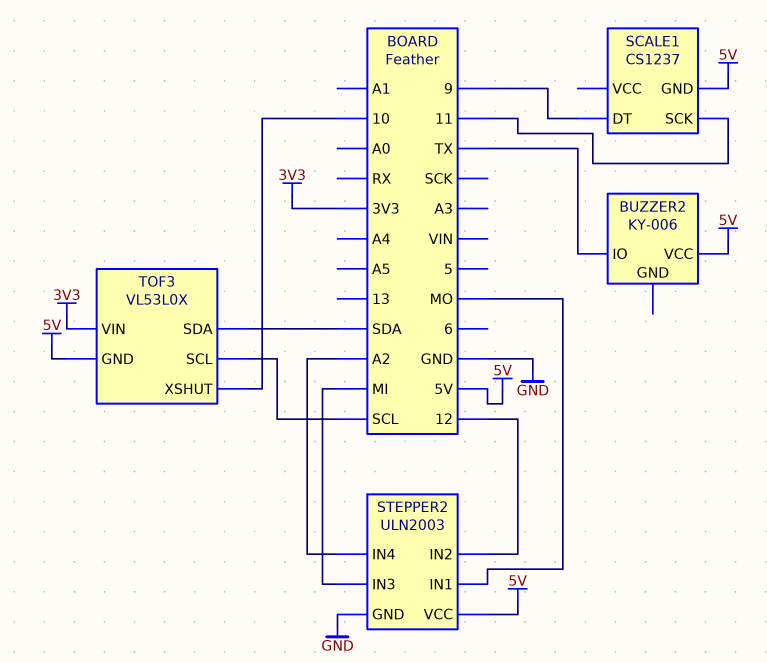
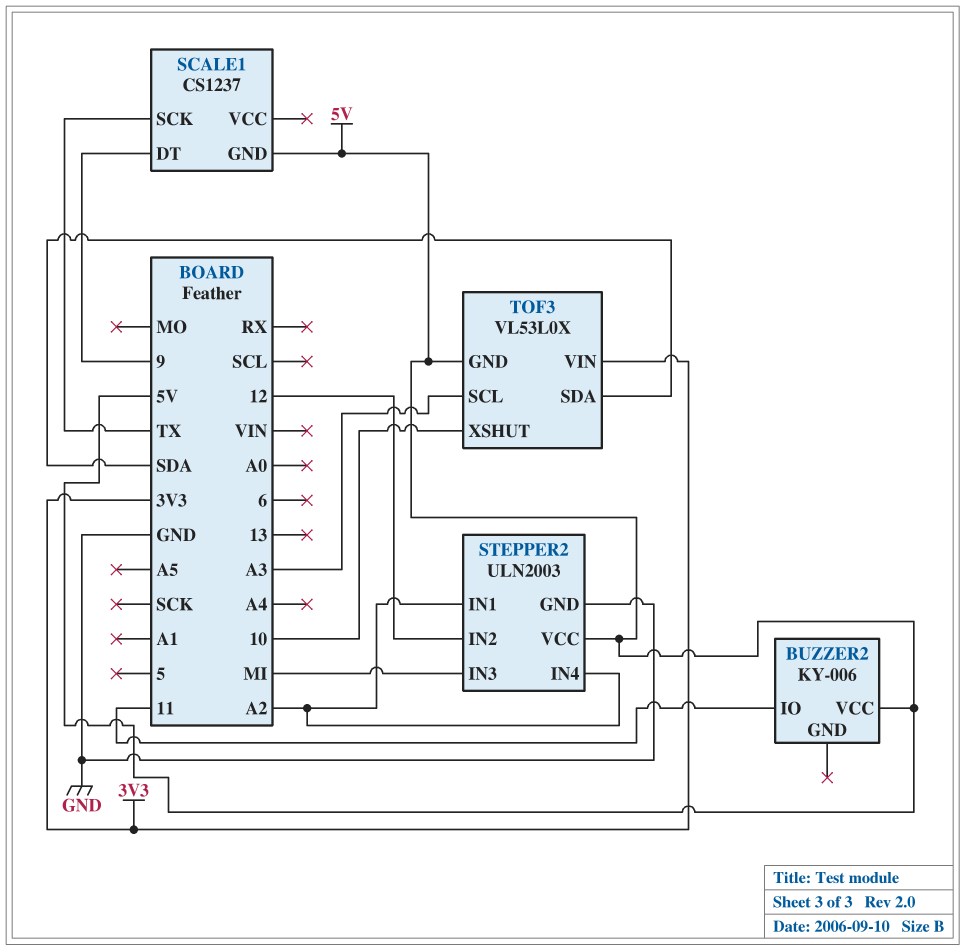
BUZZER2 pin IO: TX -> 11
SCALE1 pin SCK: 11 -> TX
STEPPER2 pin IN1: MO -> A2
TOF3 pin SCL: SCL -> A3

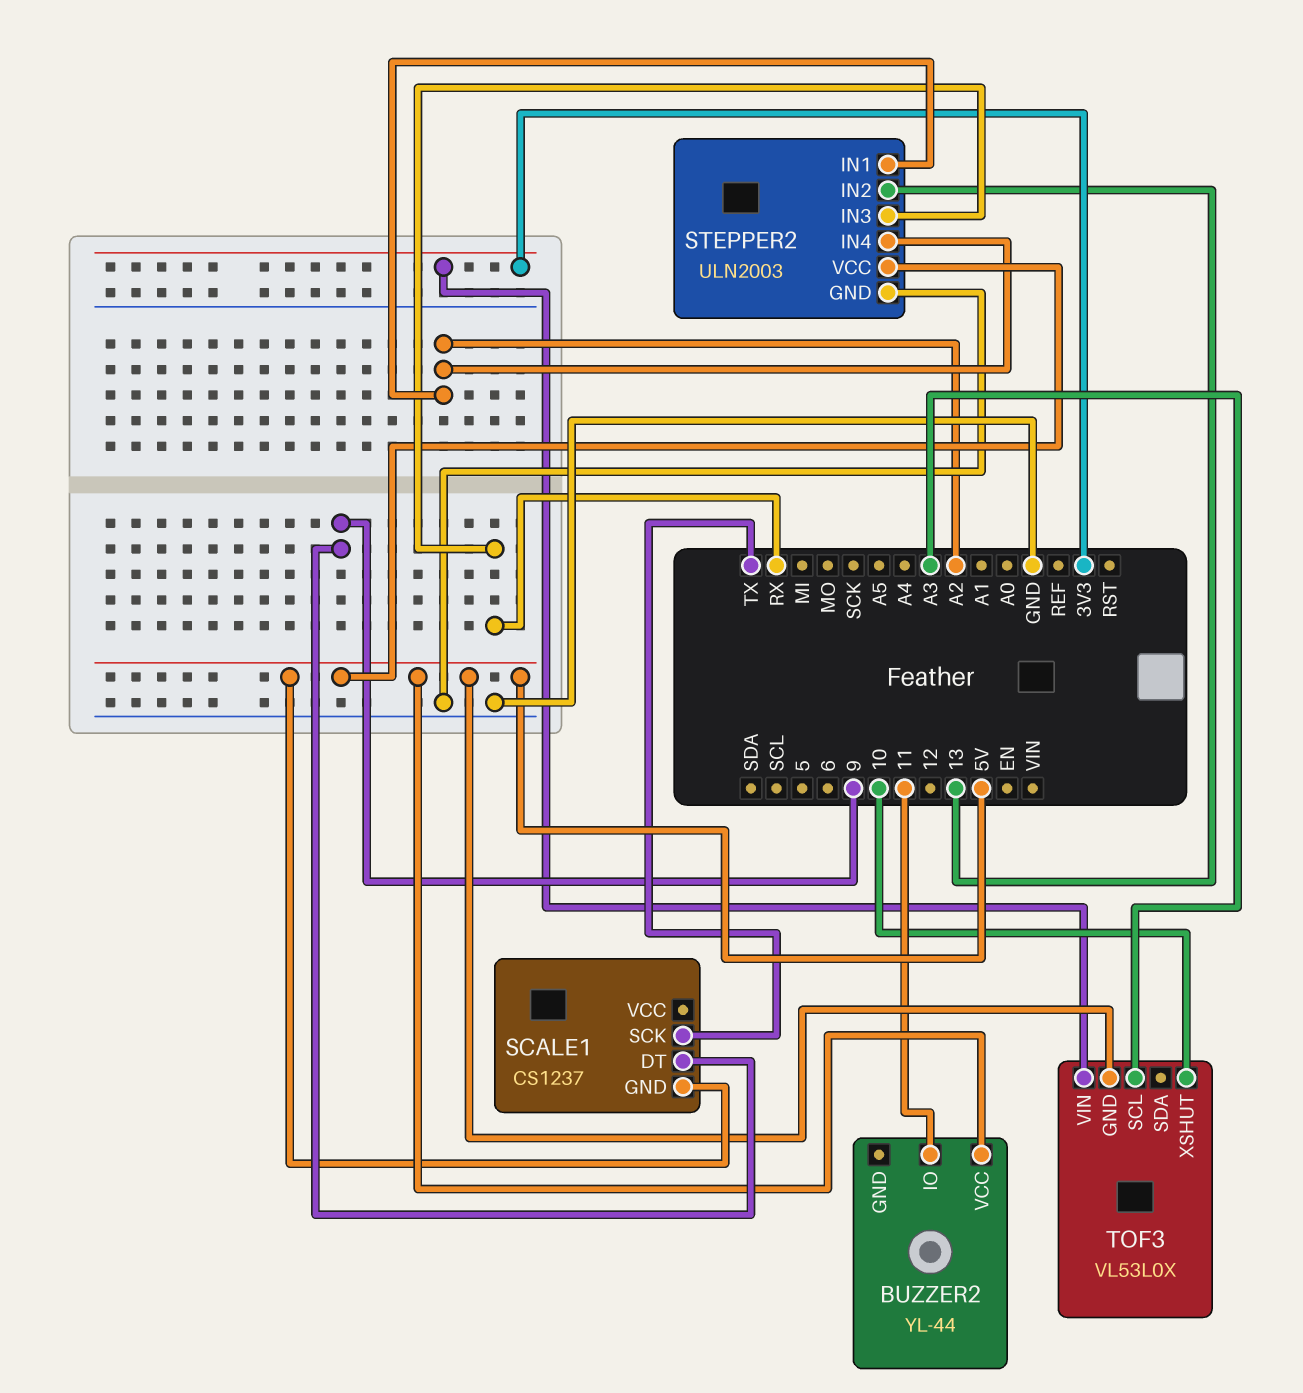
BUZZER2: KY-006 -> YL-44
STEPPER2 pin IN2: 12 -> 13
STEPPER2 pin IN3: MI -> RX
TOF3 pin SDA: SDA -> none

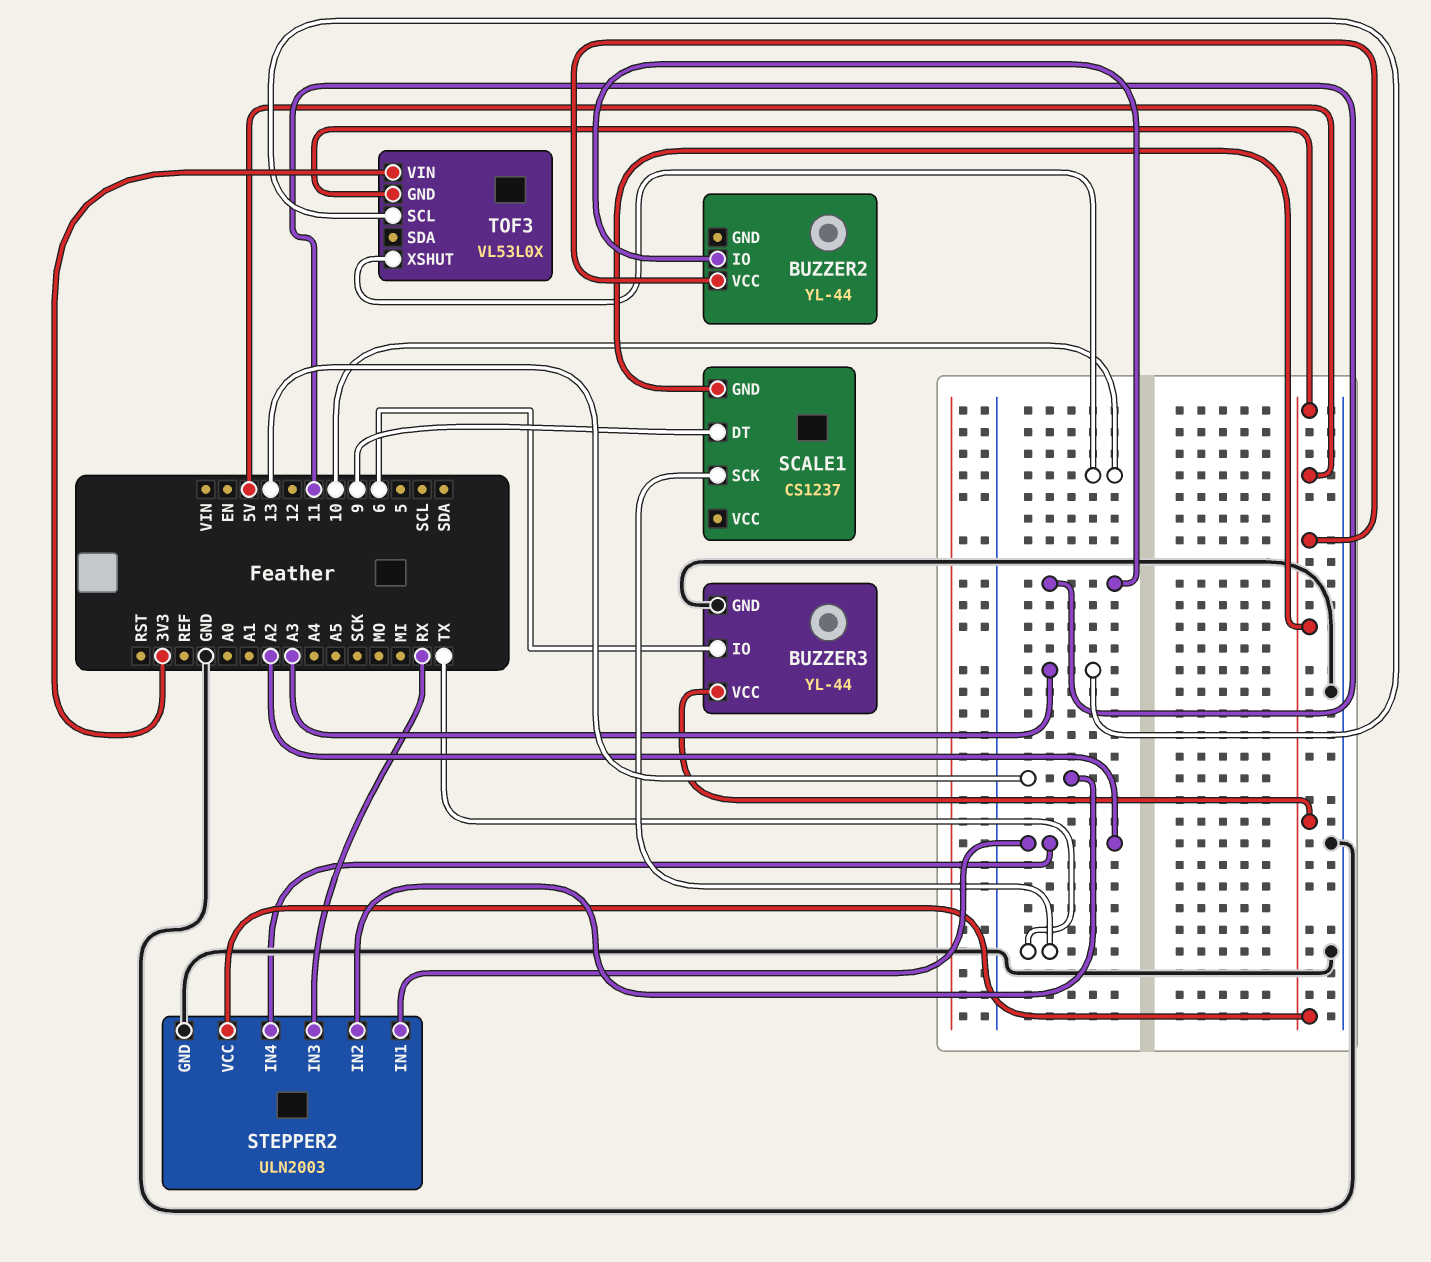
BUZZER3: none -> YL-44
BUZZER3 pin GND: none -> GND
BUZZER3 pin IO: none -> 6
BUZZER3 pin VCC: none -> 5V

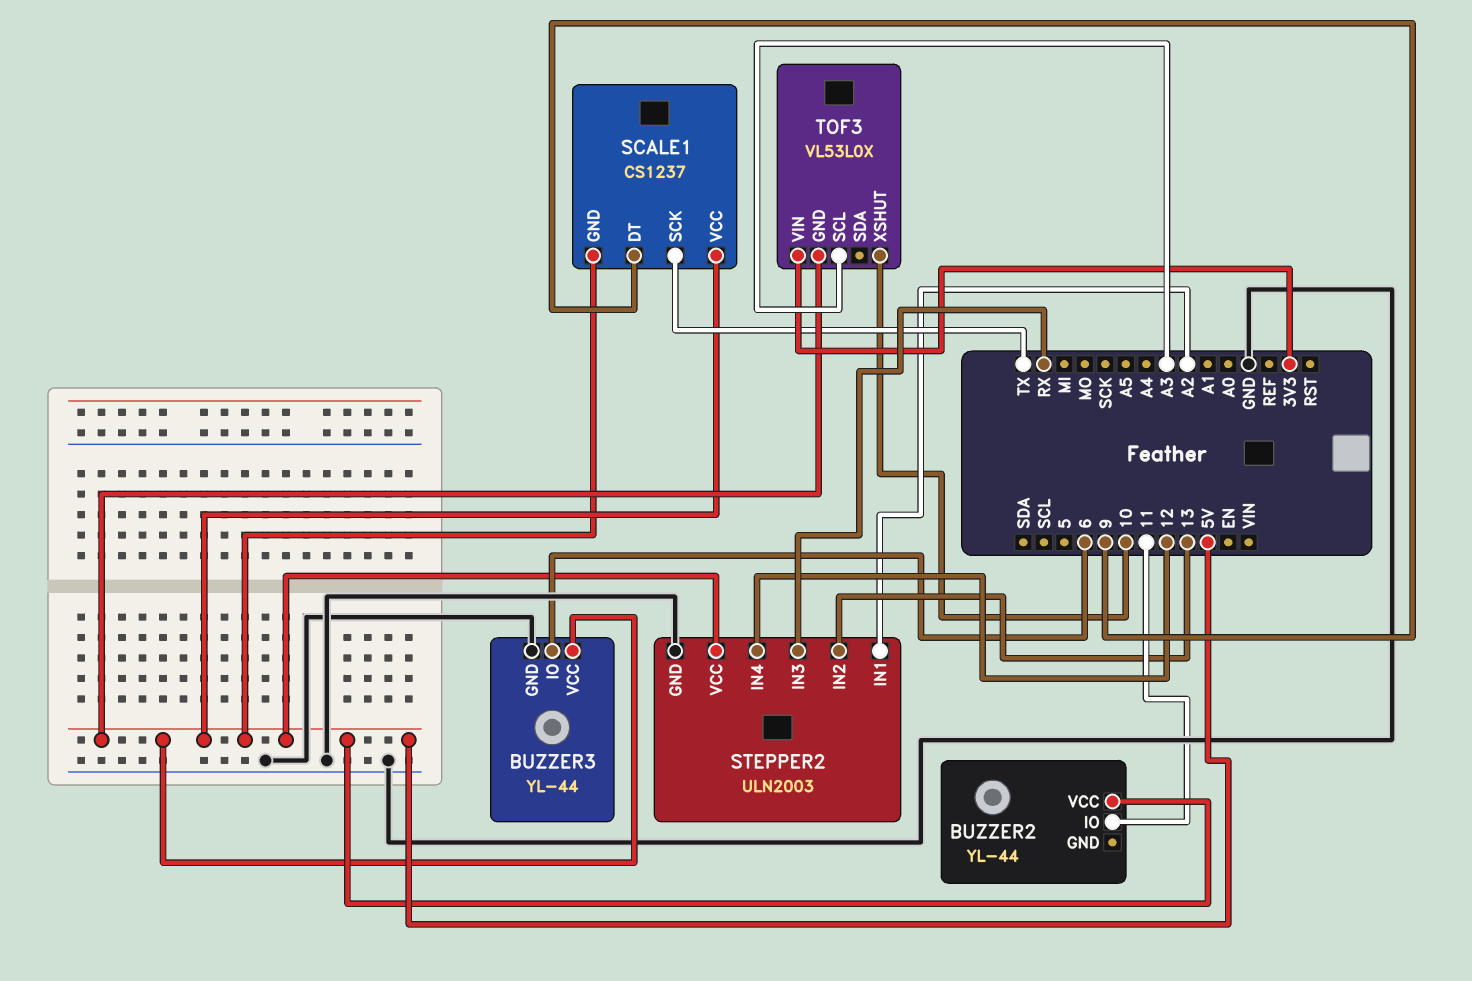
SCALE1 pin VCC: none -> 5V
STEPPER2 pin IN4: A2 -> 12

